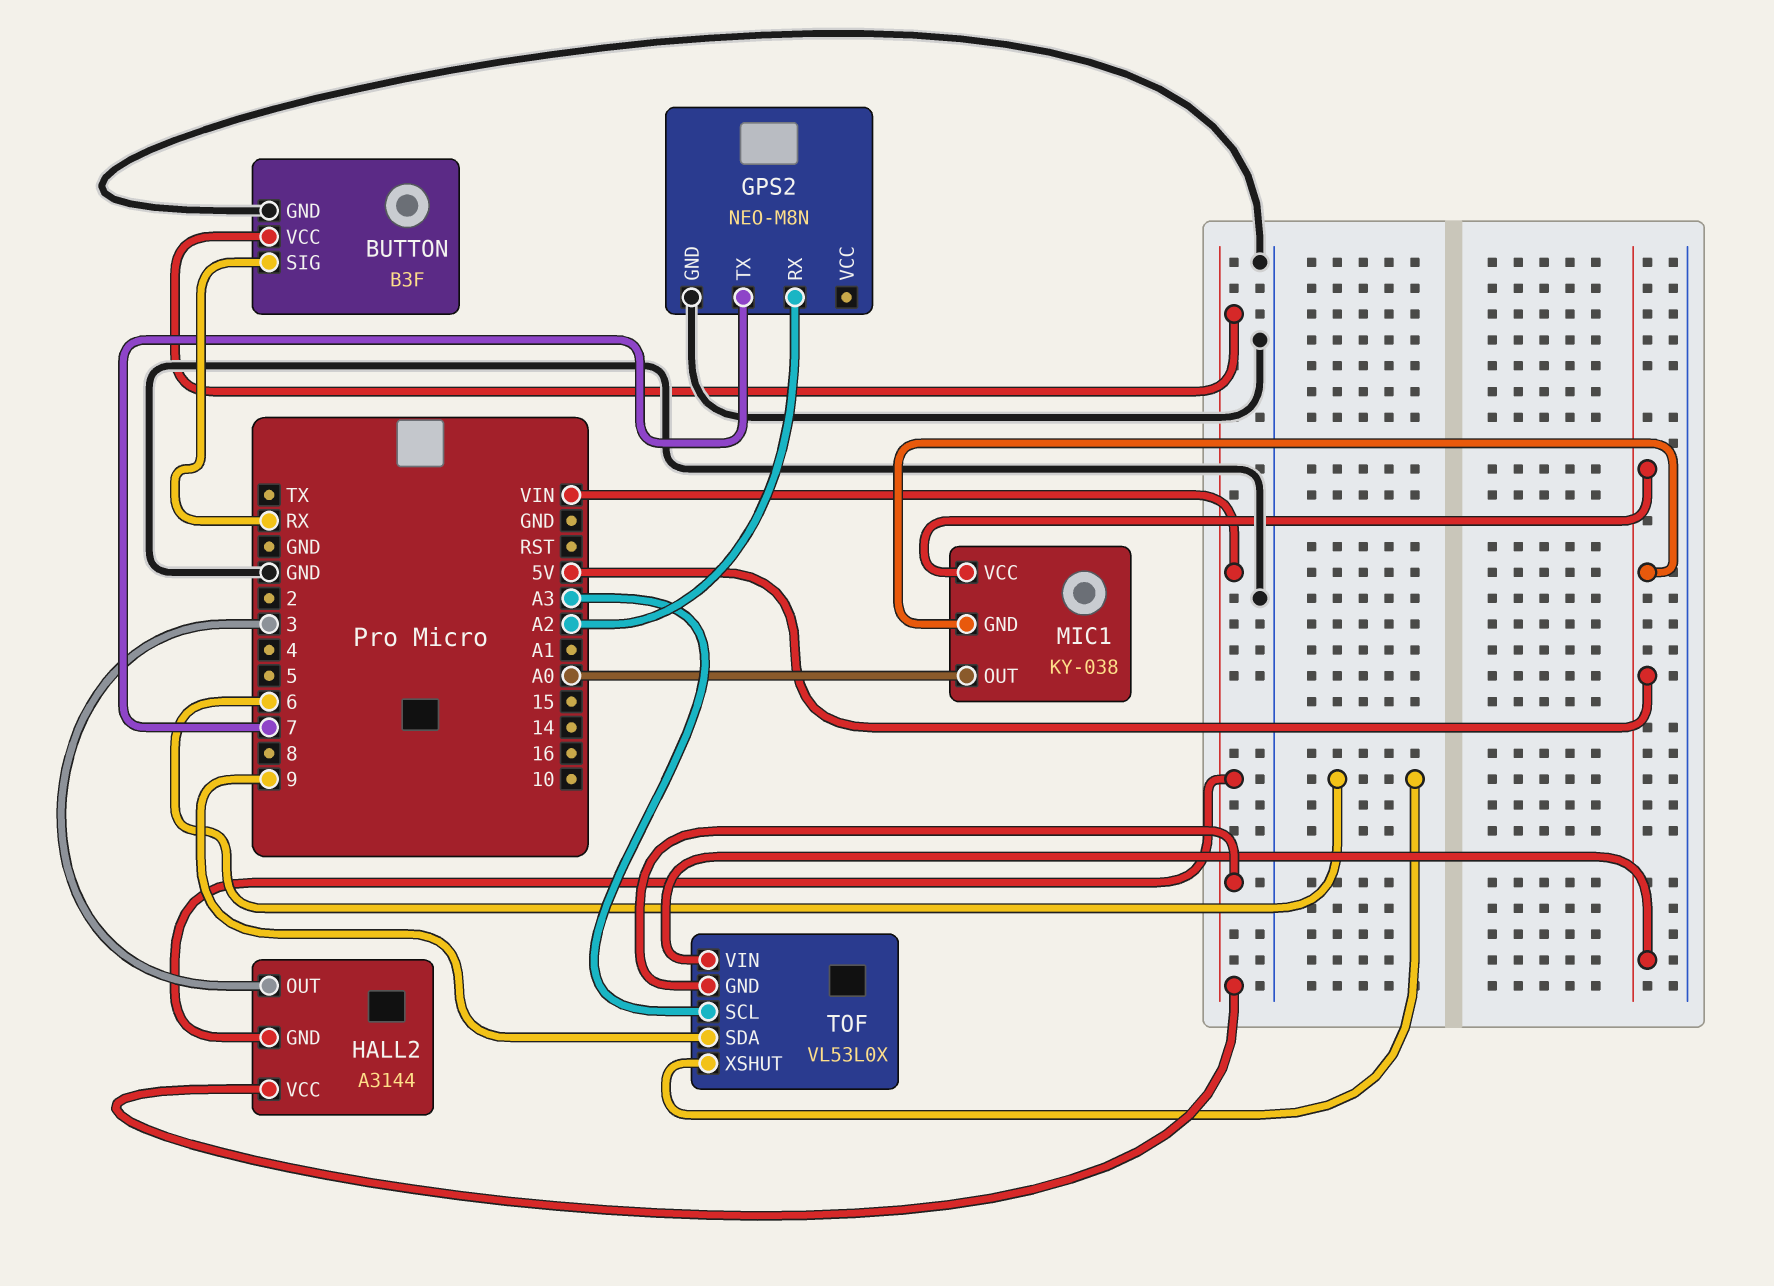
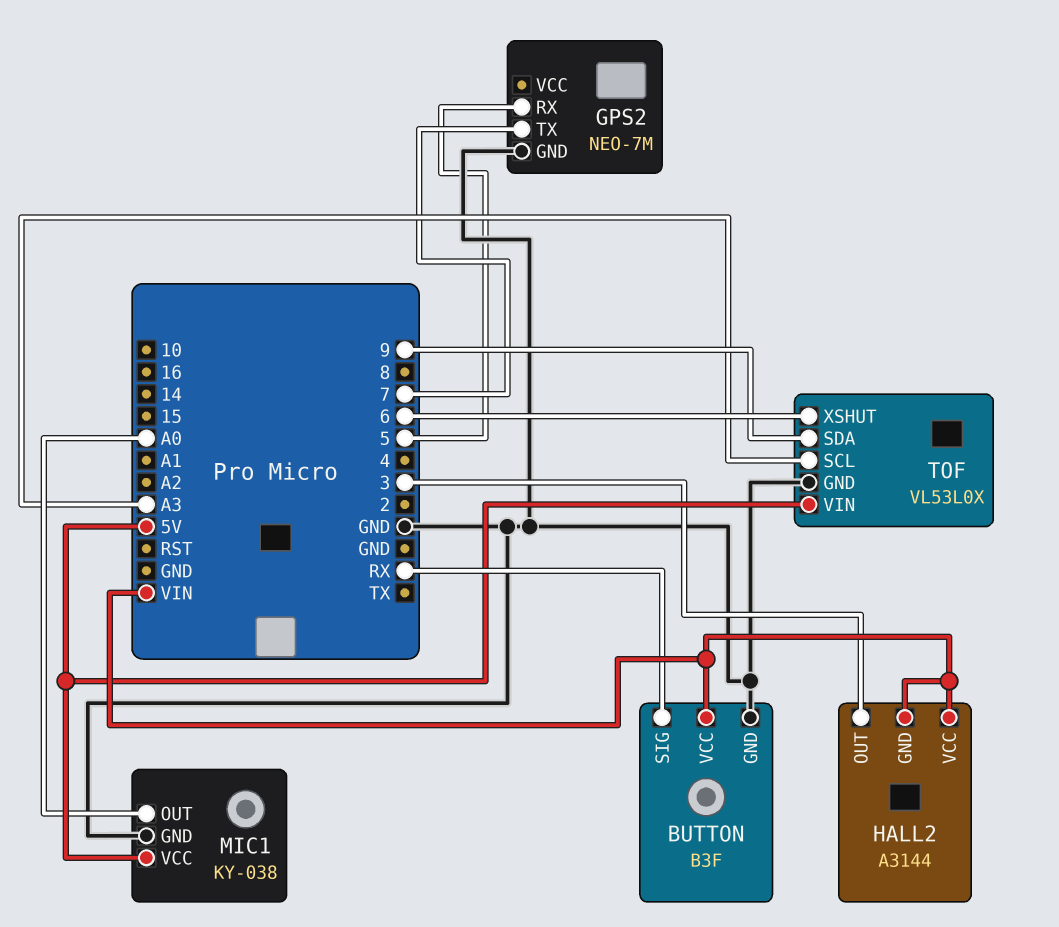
GPS2: NEO-M8N -> NEO-7M
GPS2 pin RX: A2 -> 5
MIC1 pin GND: 5V -> GND
TOF pin GND: VIN -> GND

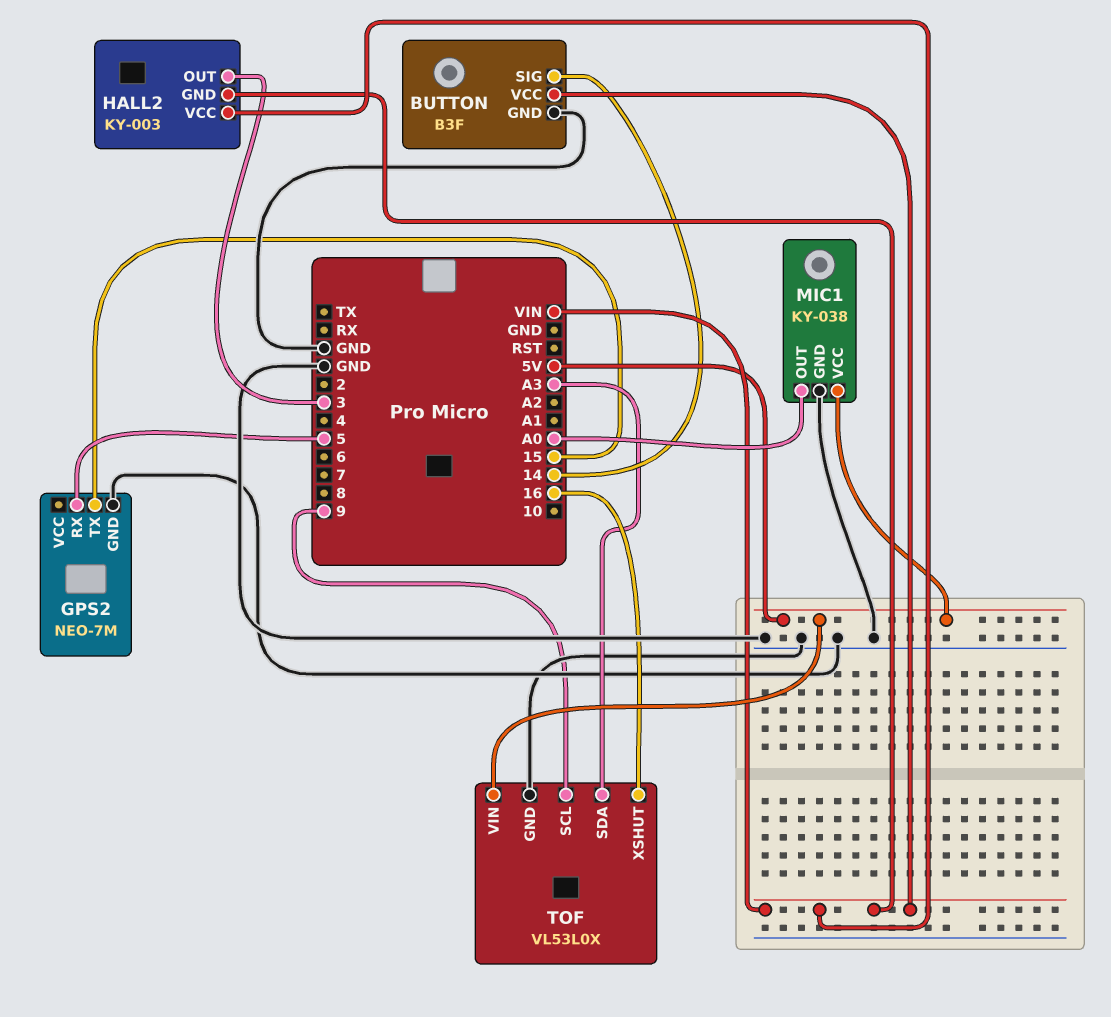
BUTTON pin SIG: RX -> 14
GPS2 pin TX: 7 -> 15
HALL2: A3144 -> KY-003
TOF pin SCL: A3 -> 9
TOF pin SDA: 9 -> A3
TOF pin XSHUT: 6 -> 16

